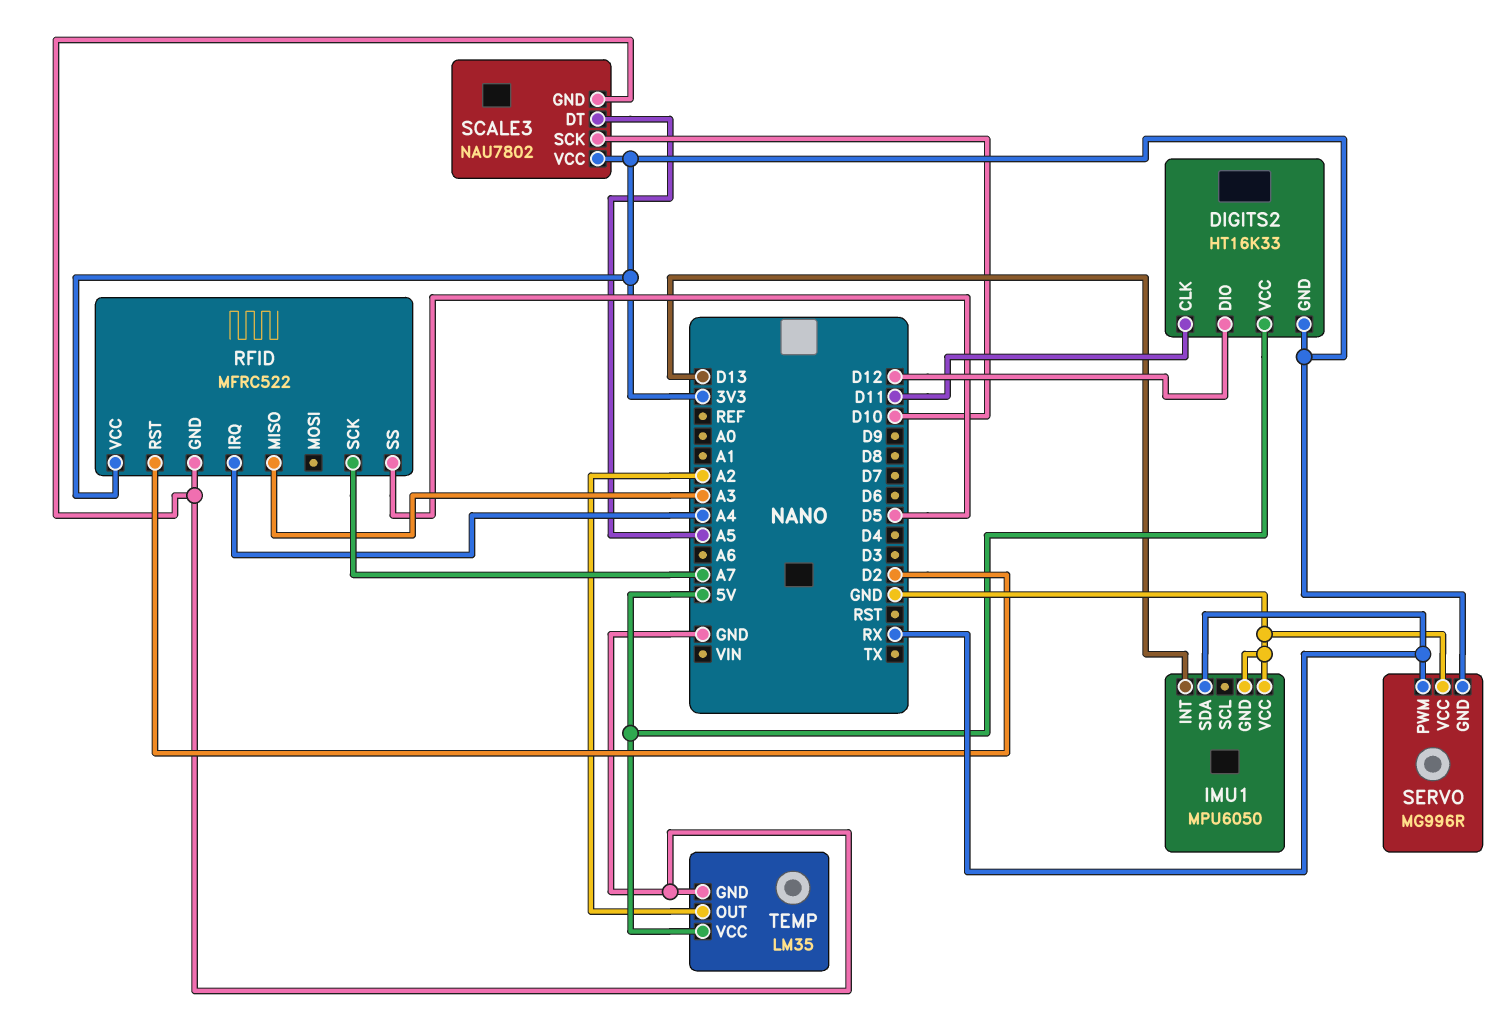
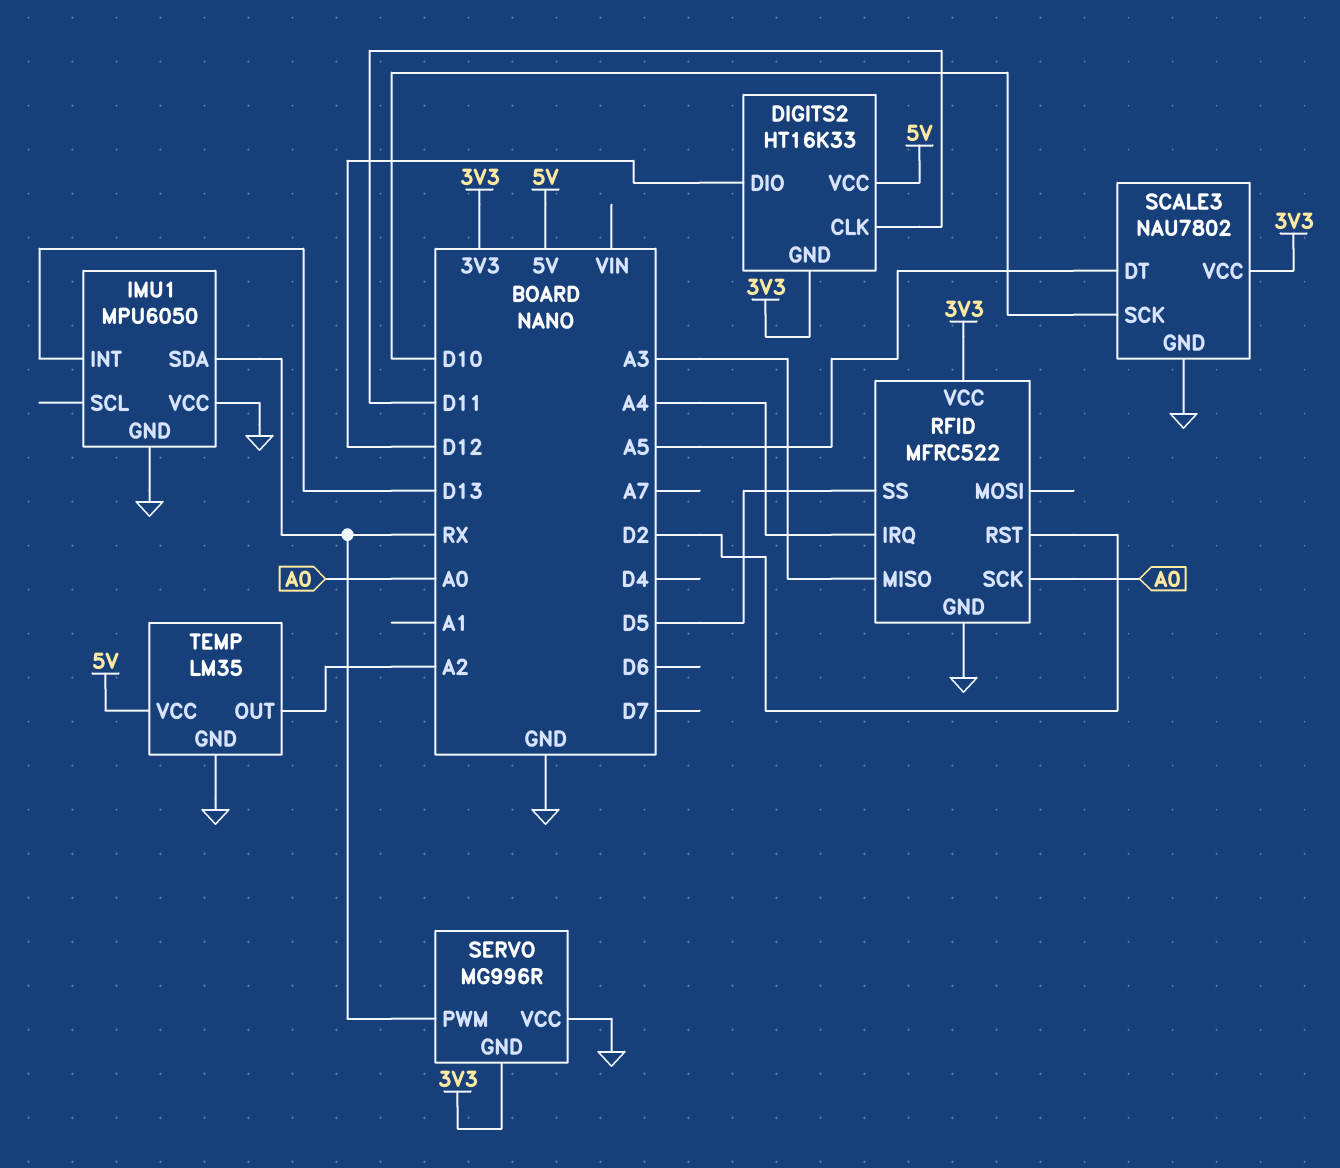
RFID pin SCK: A7 -> A0

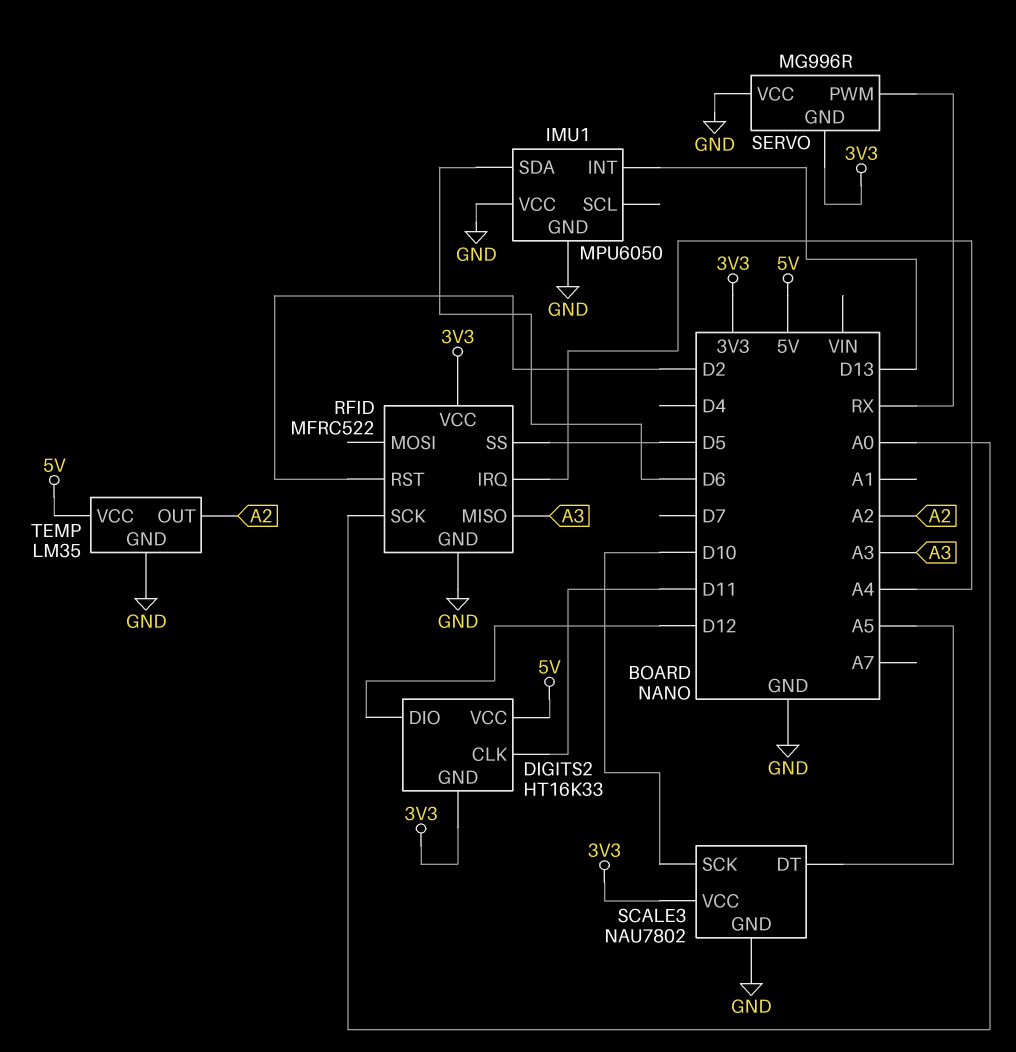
IMU1 pin SDA: RX -> D6

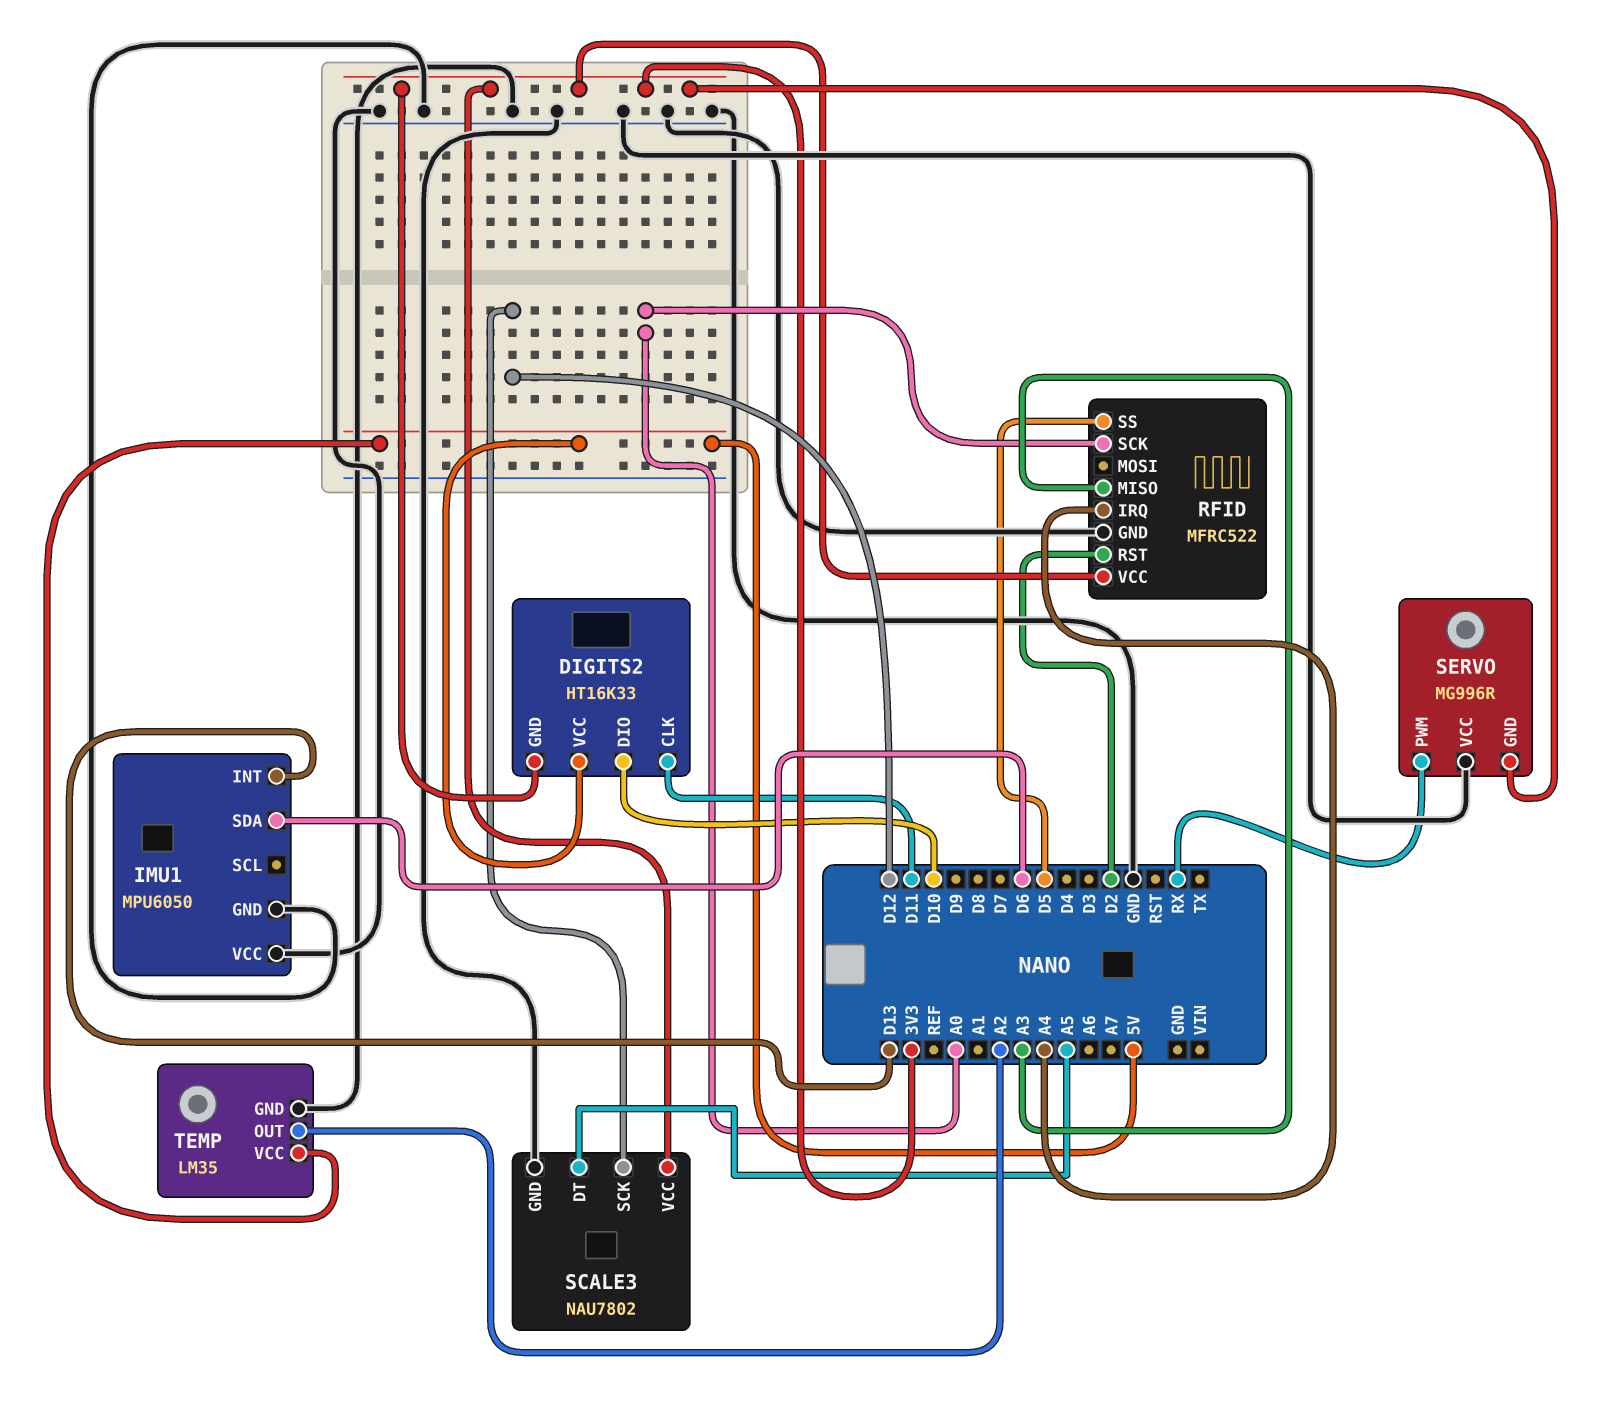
DIGITS2 pin DIO: D12 -> D10
SCALE3 pin SCK: D10 -> D12

